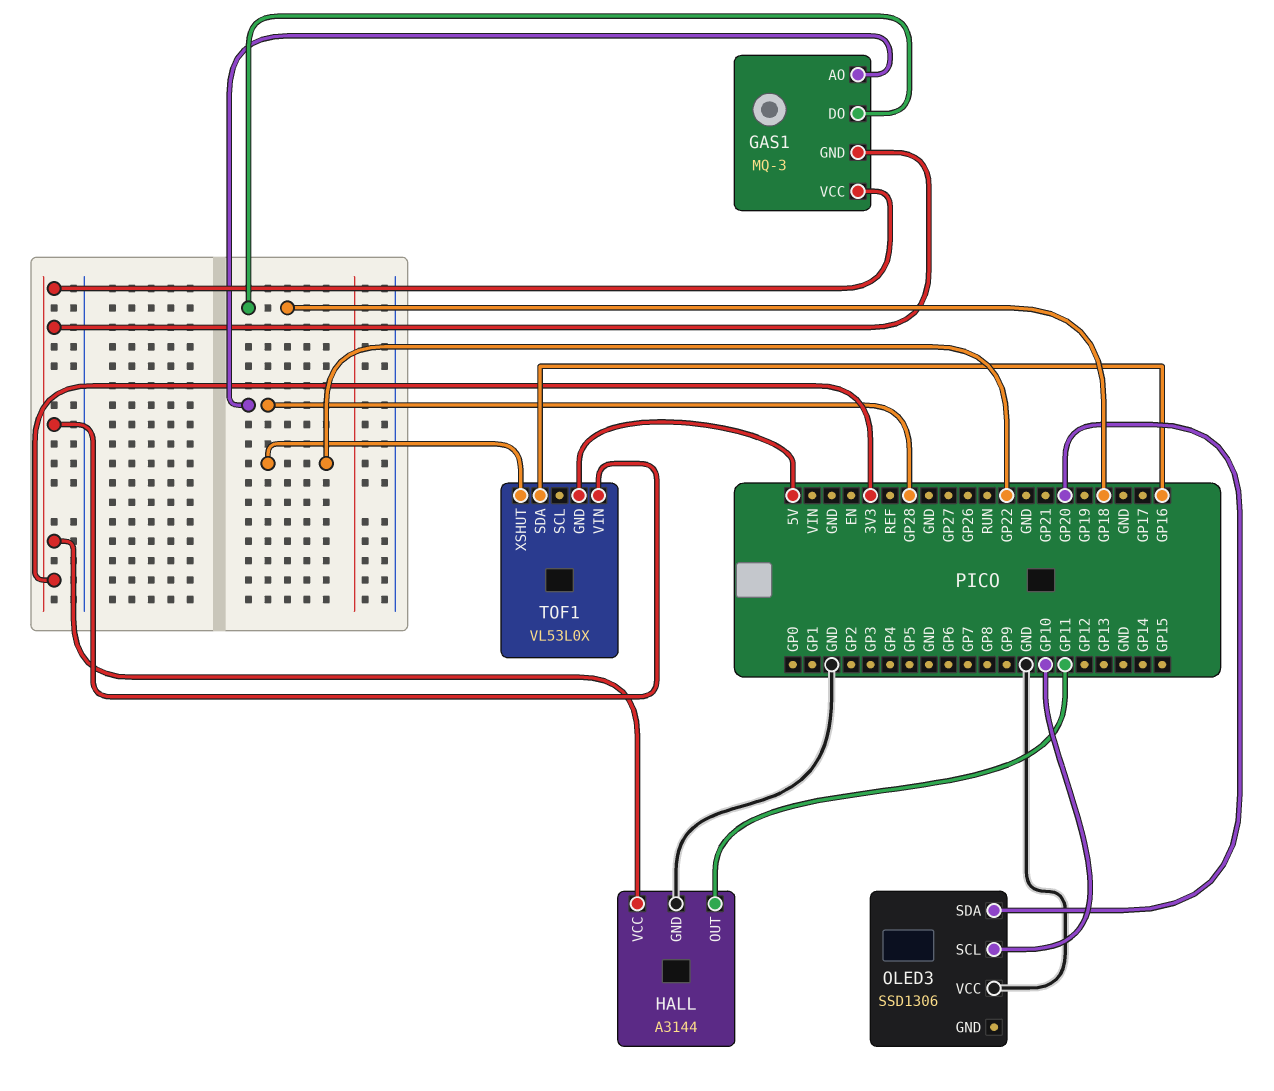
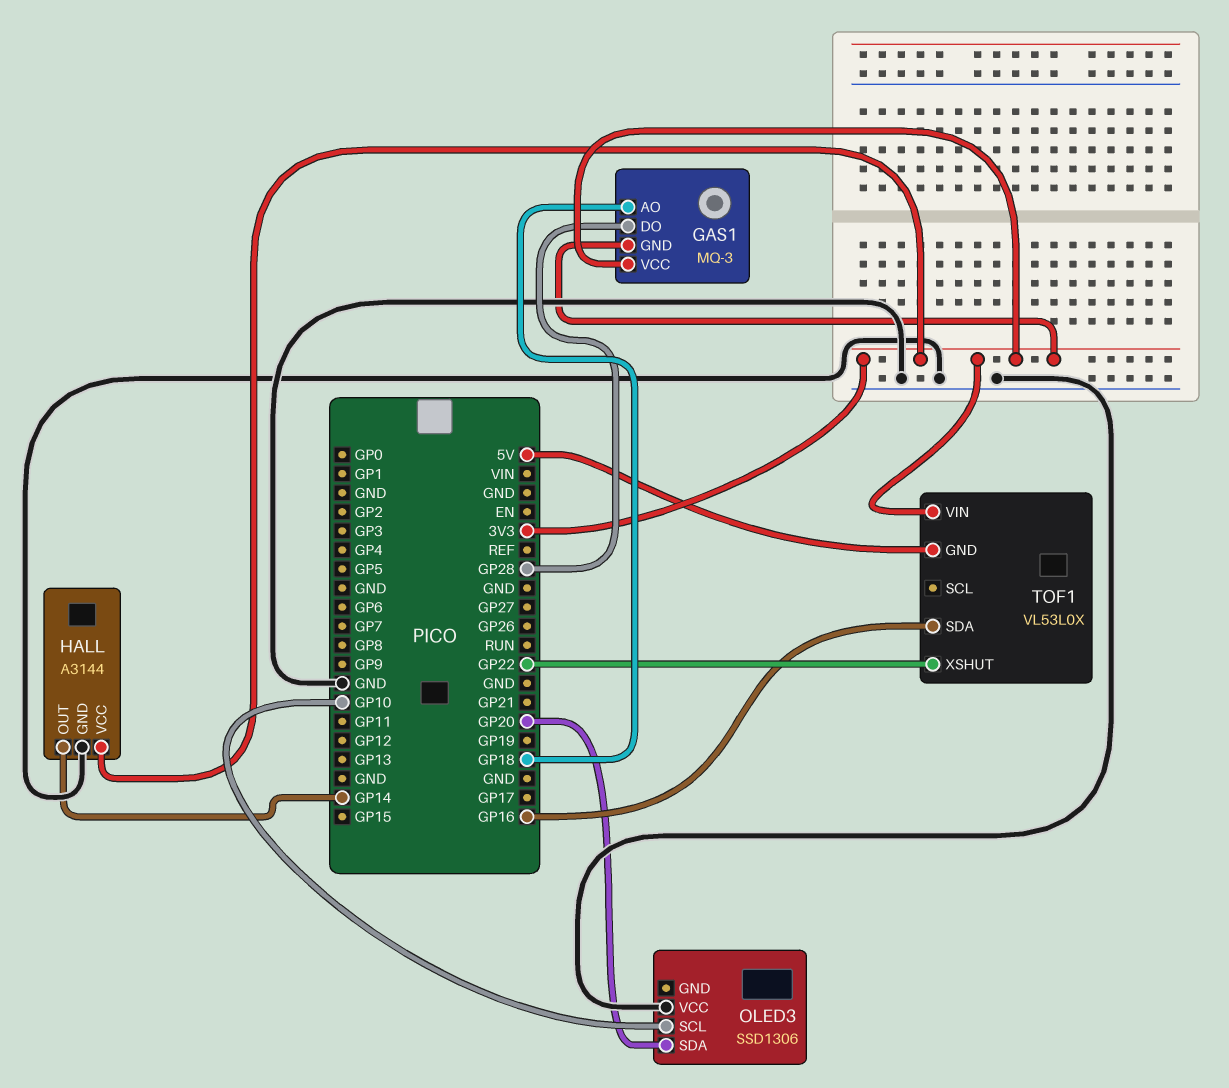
GAS1 pin AO: GP28 -> GP18
GAS1 pin DO: GP18 -> GP28
HALL pin OUT: GP11 -> GP14

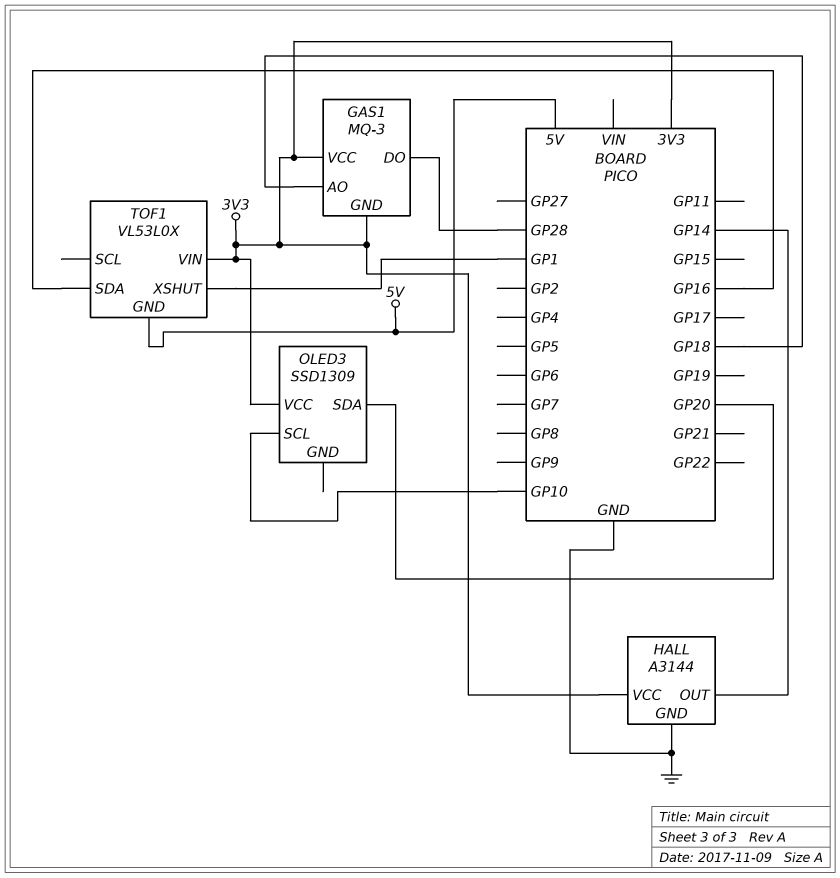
OLED3: SSD1306 -> SSD1309
OLED3 pin VCC: GND -> 3V3
TOF1 pin XSHUT: GP22 -> GP1

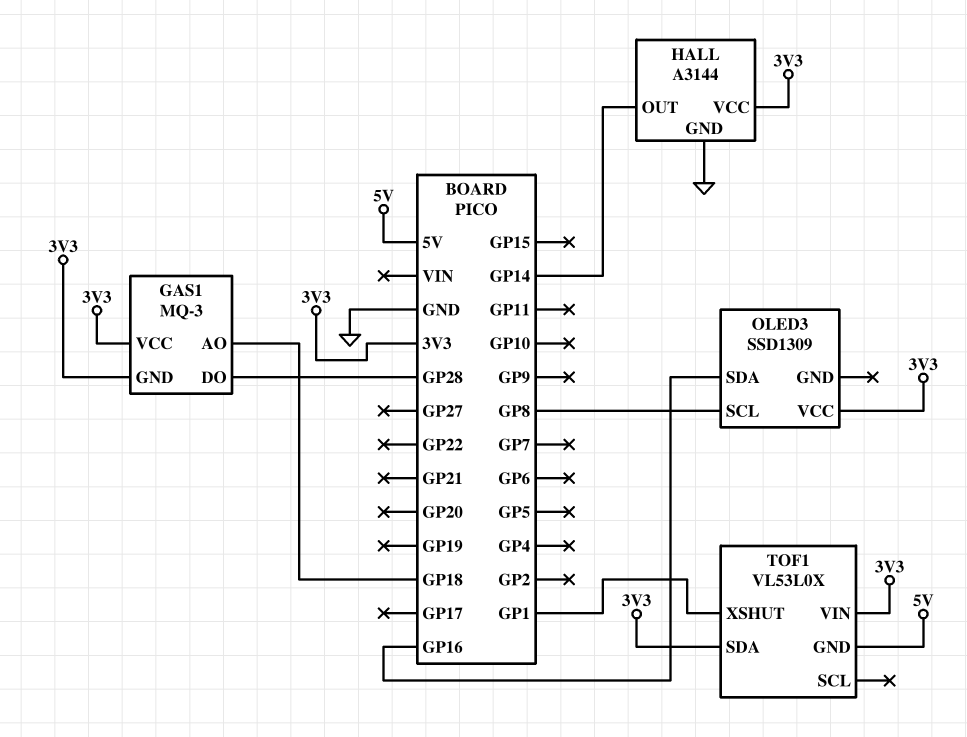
OLED3 pin SCL: GP10 -> GP8
OLED3 pin SDA: GP20 -> GP16
TOF1 pin SDA: GP16 -> 3V3

